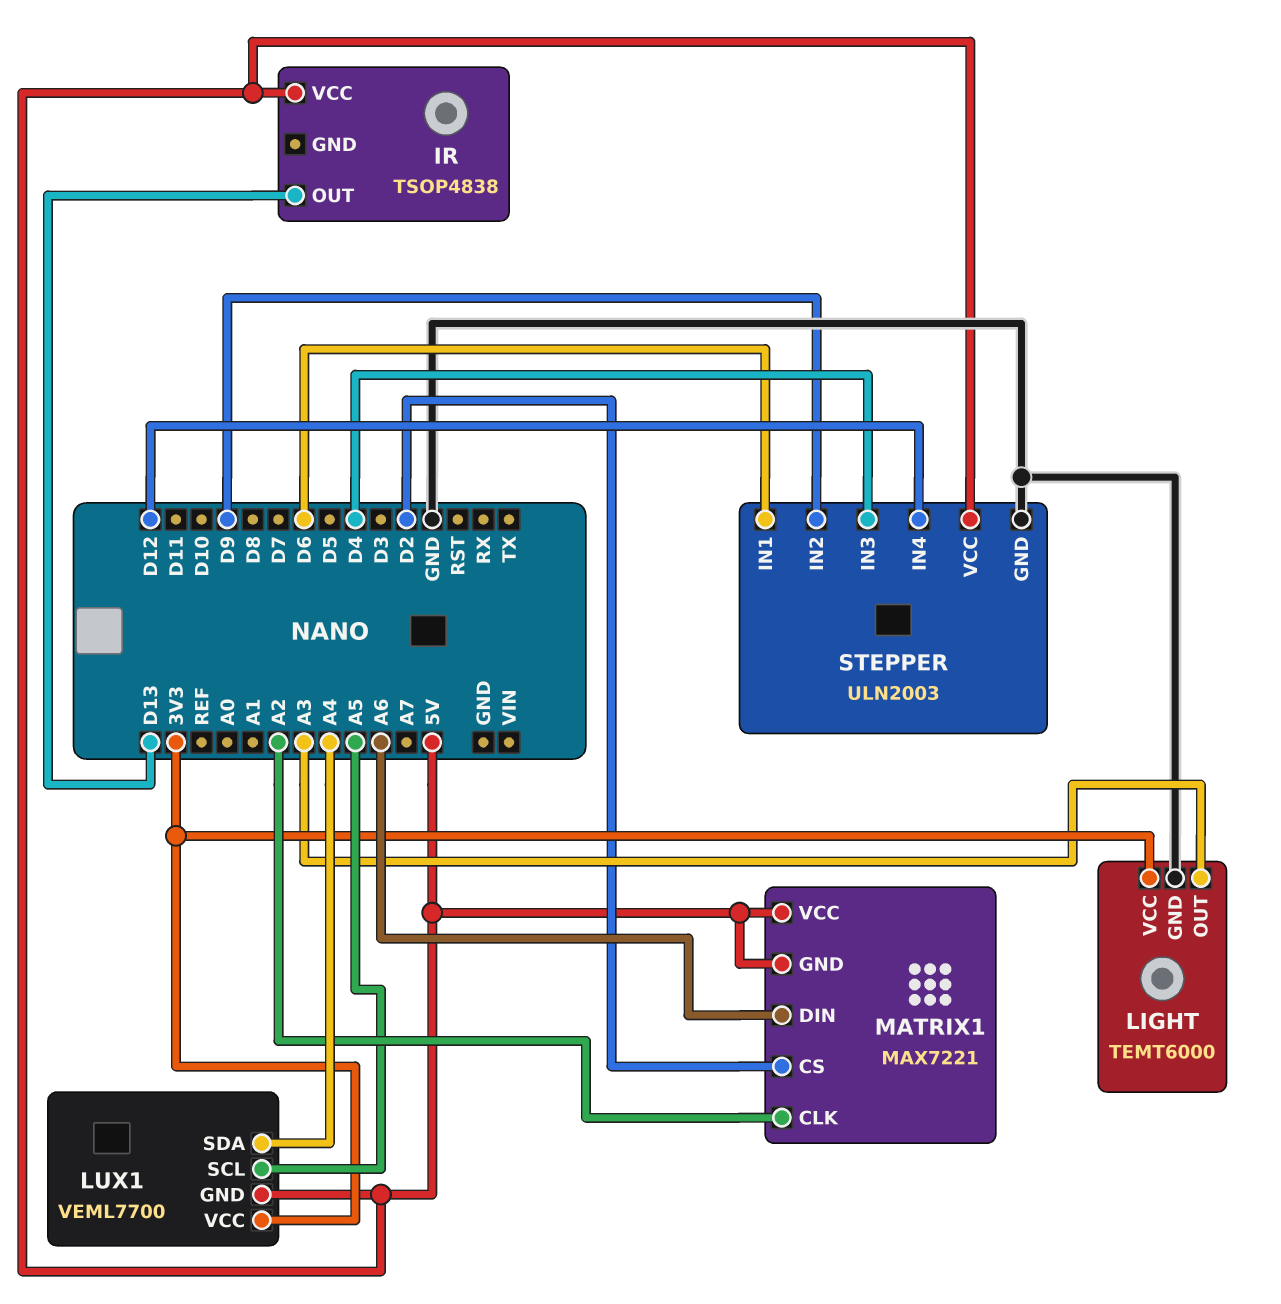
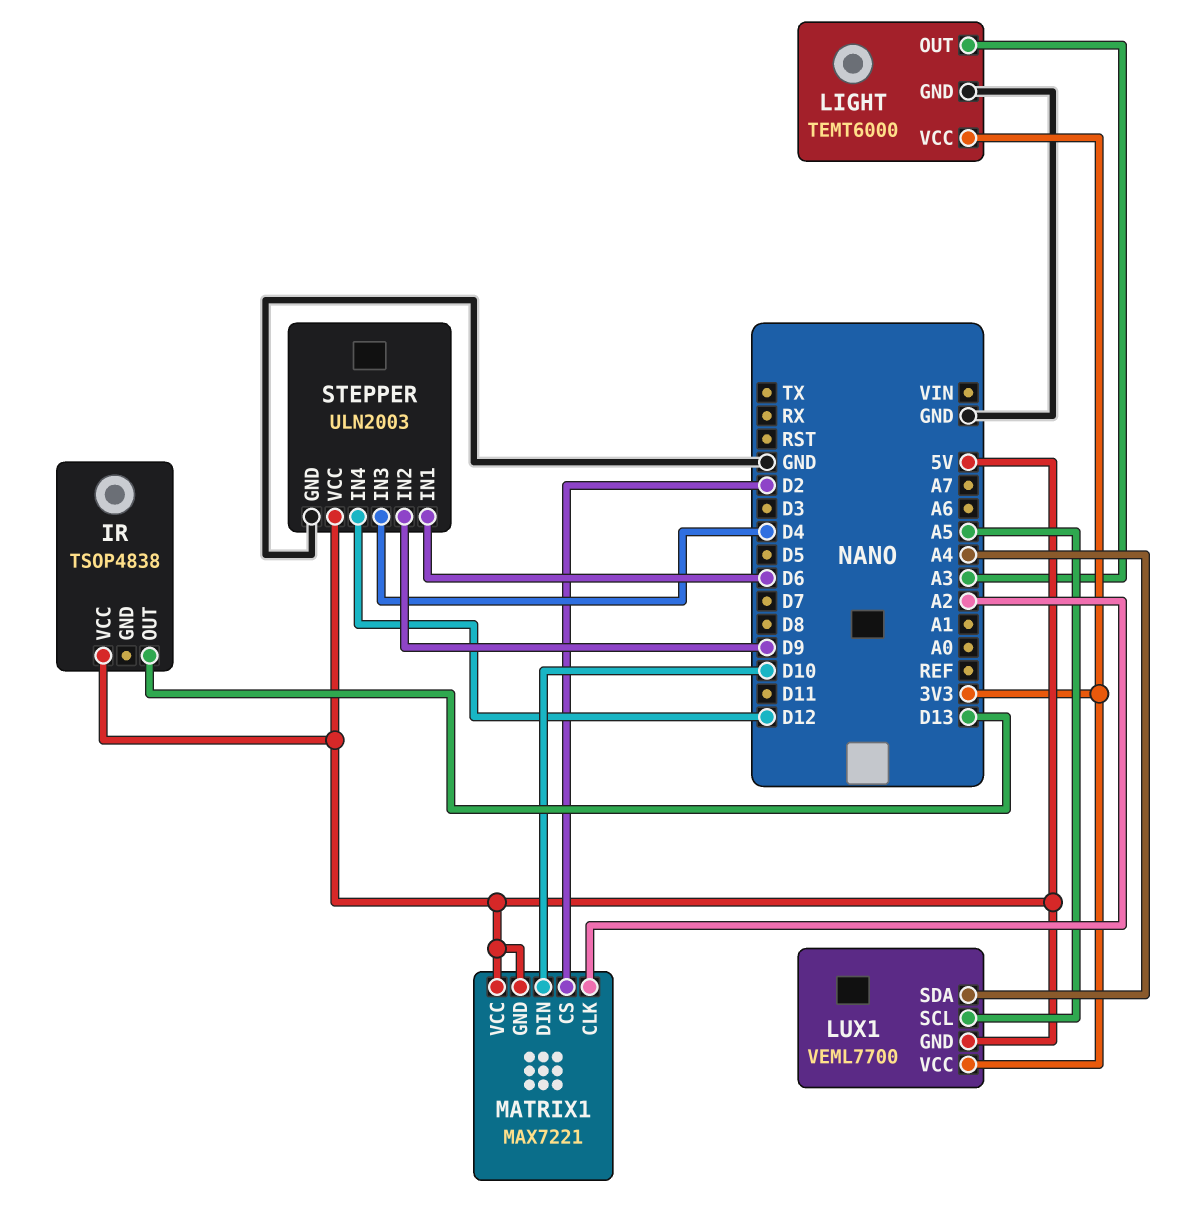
MATRIX1 pin DIN: A6 -> D10

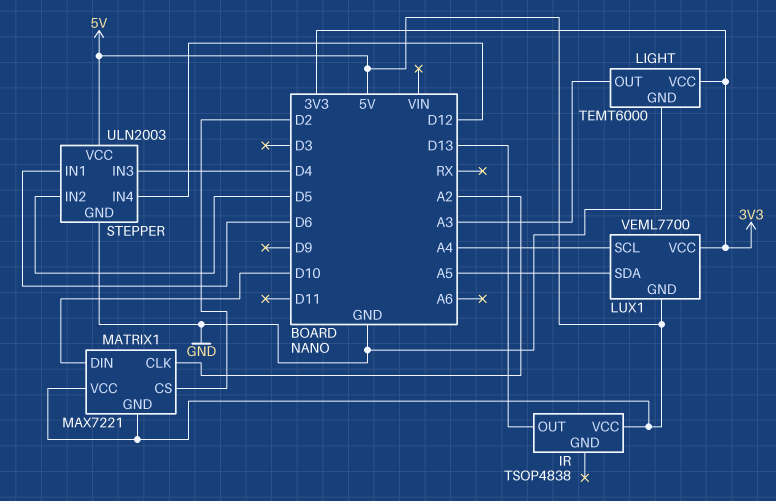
LUX1 pin SCL: A5 -> A4
LUX1 pin SDA: A4 -> A5
STEPPER pin IN2: D9 -> D5

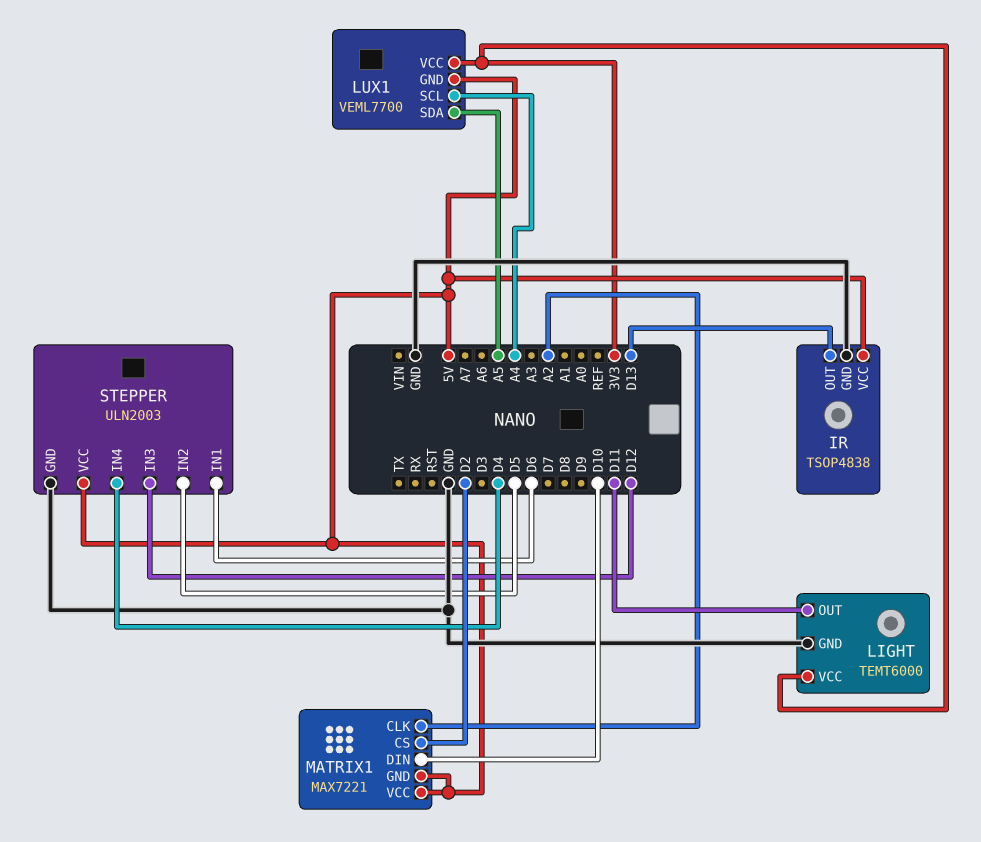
IR pin GND: none -> GND
LIGHT pin OUT: A3 -> D11
STEPPER pin IN3: D4 -> D12
STEPPER pin IN4: D12 -> D4

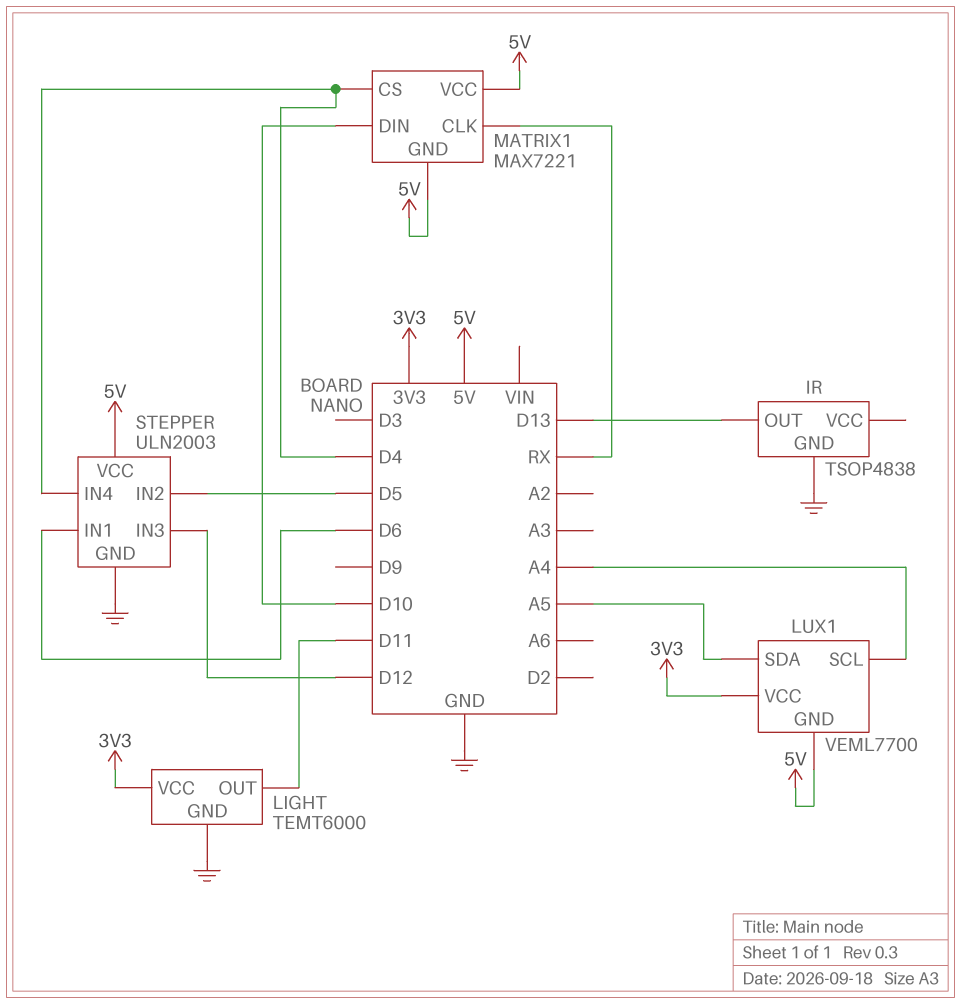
IR pin VCC: 5V -> none
MATRIX1 pin CLK: A2 -> RX
MATRIX1 pin CS: D2 -> D4

